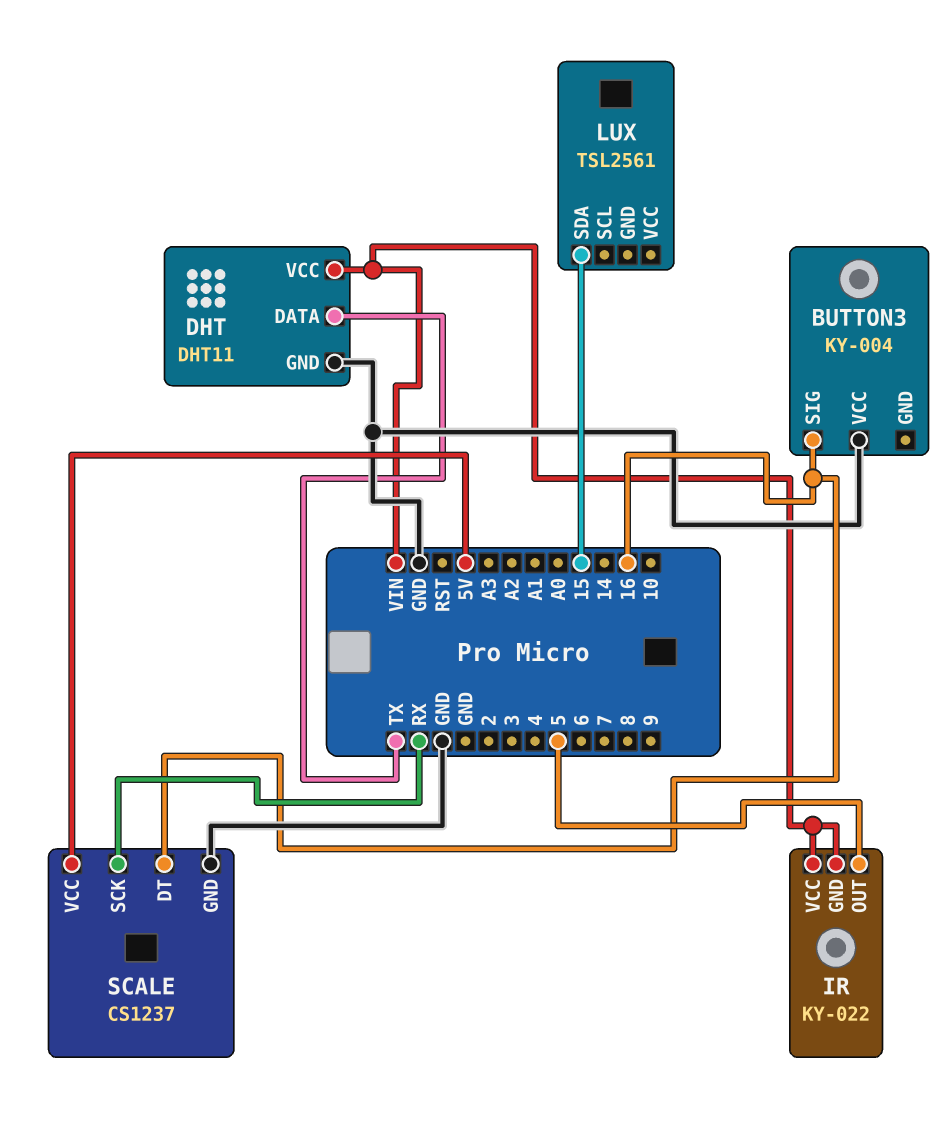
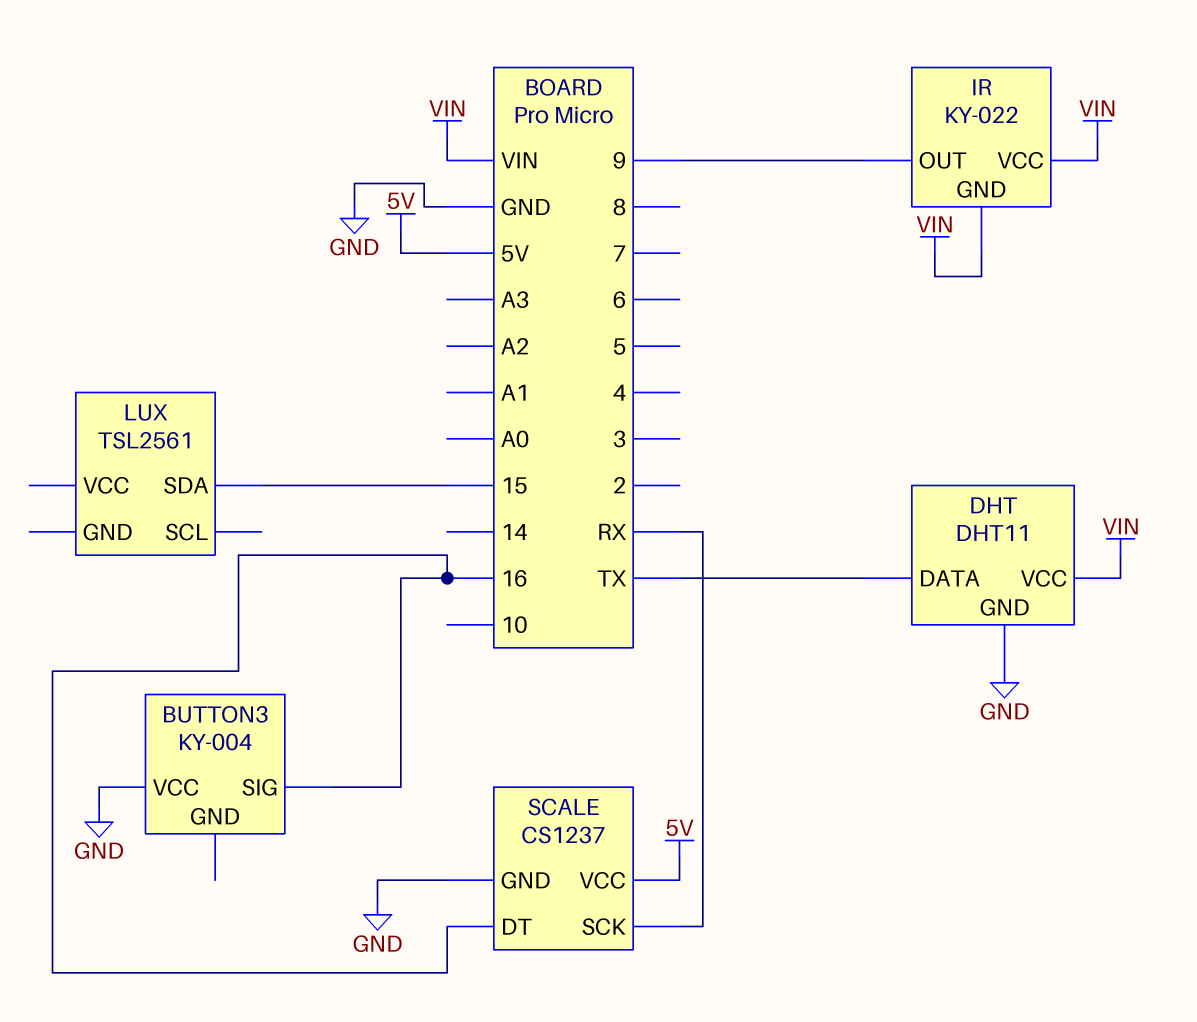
IR pin OUT: 5 -> 9

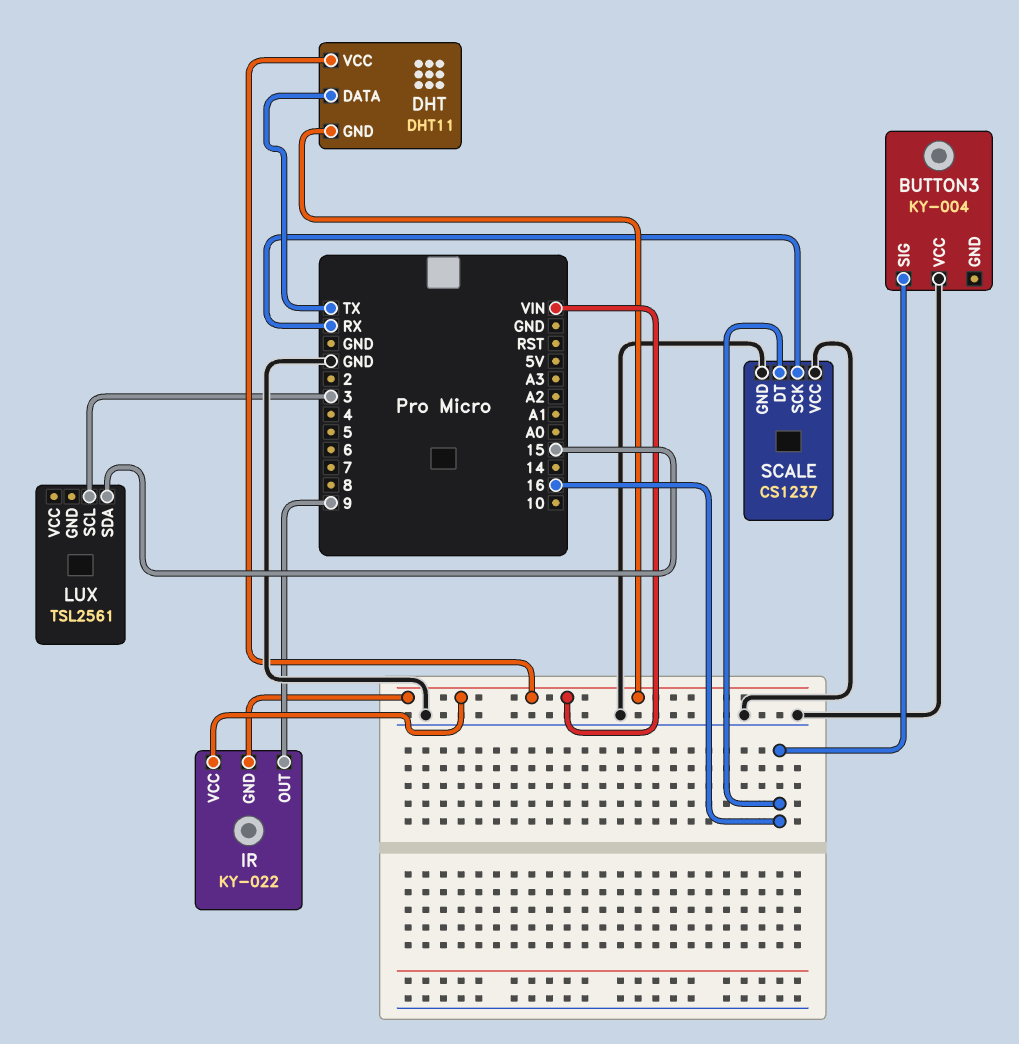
DHT pin GND: GND -> VIN
LUX pin SCL: none -> 3
SCALE pin VCC: 5V -> GND

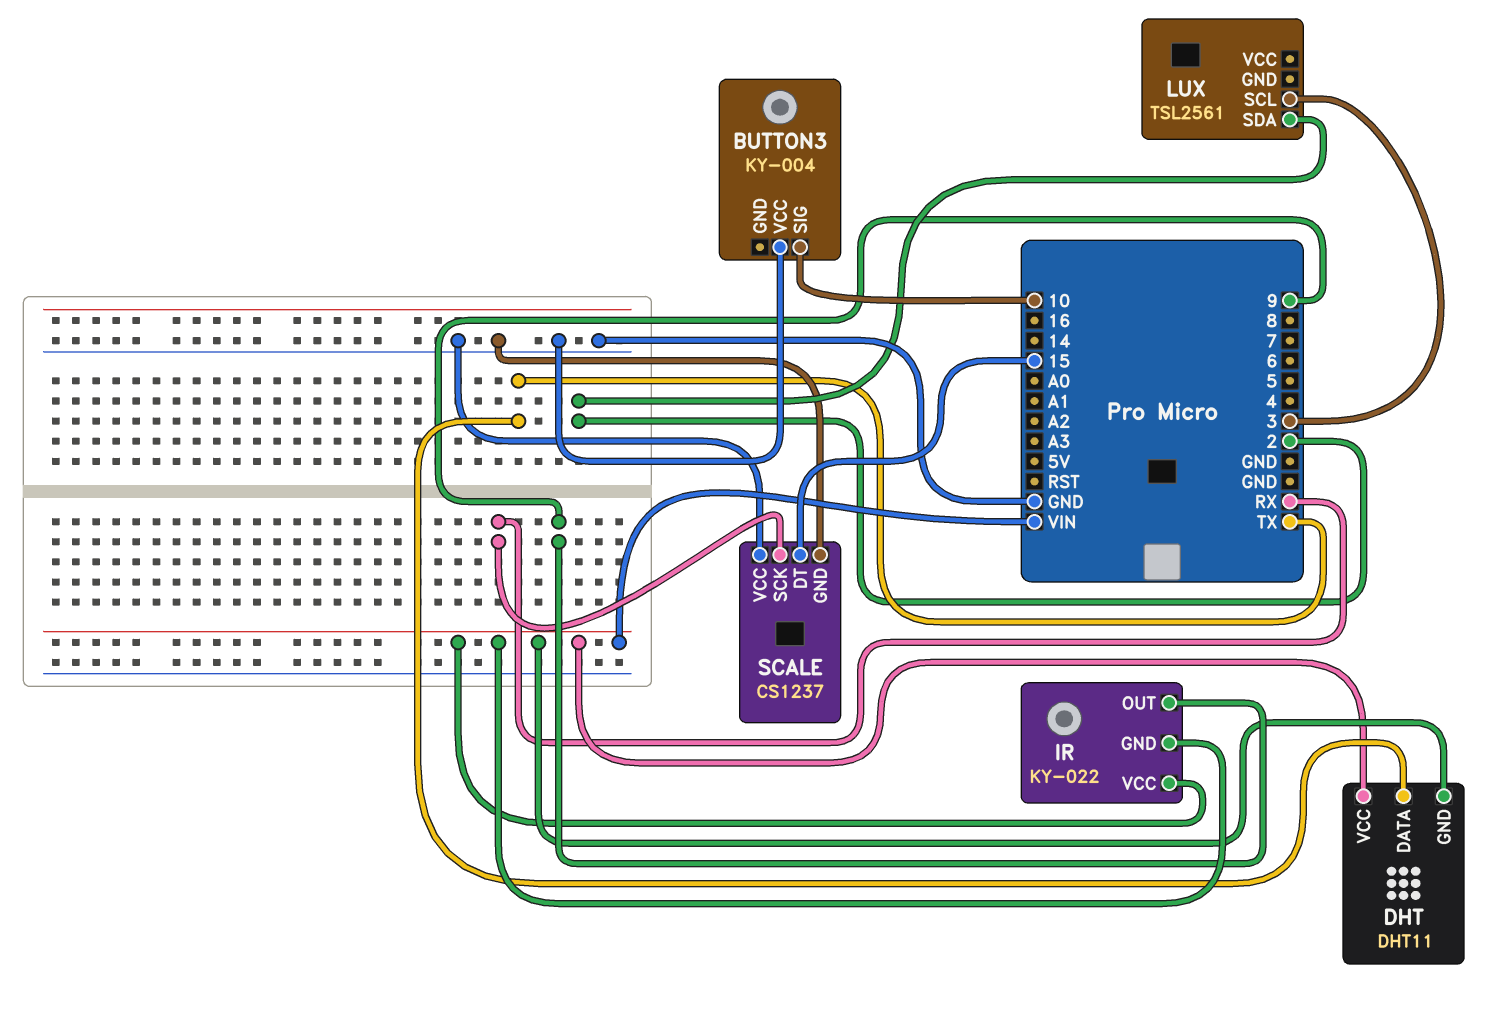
BUTTON3 pin SIG: 16 -> 10
LUX pin SDA: 15 -> 2
SCALE pin DT: 16 -> 15

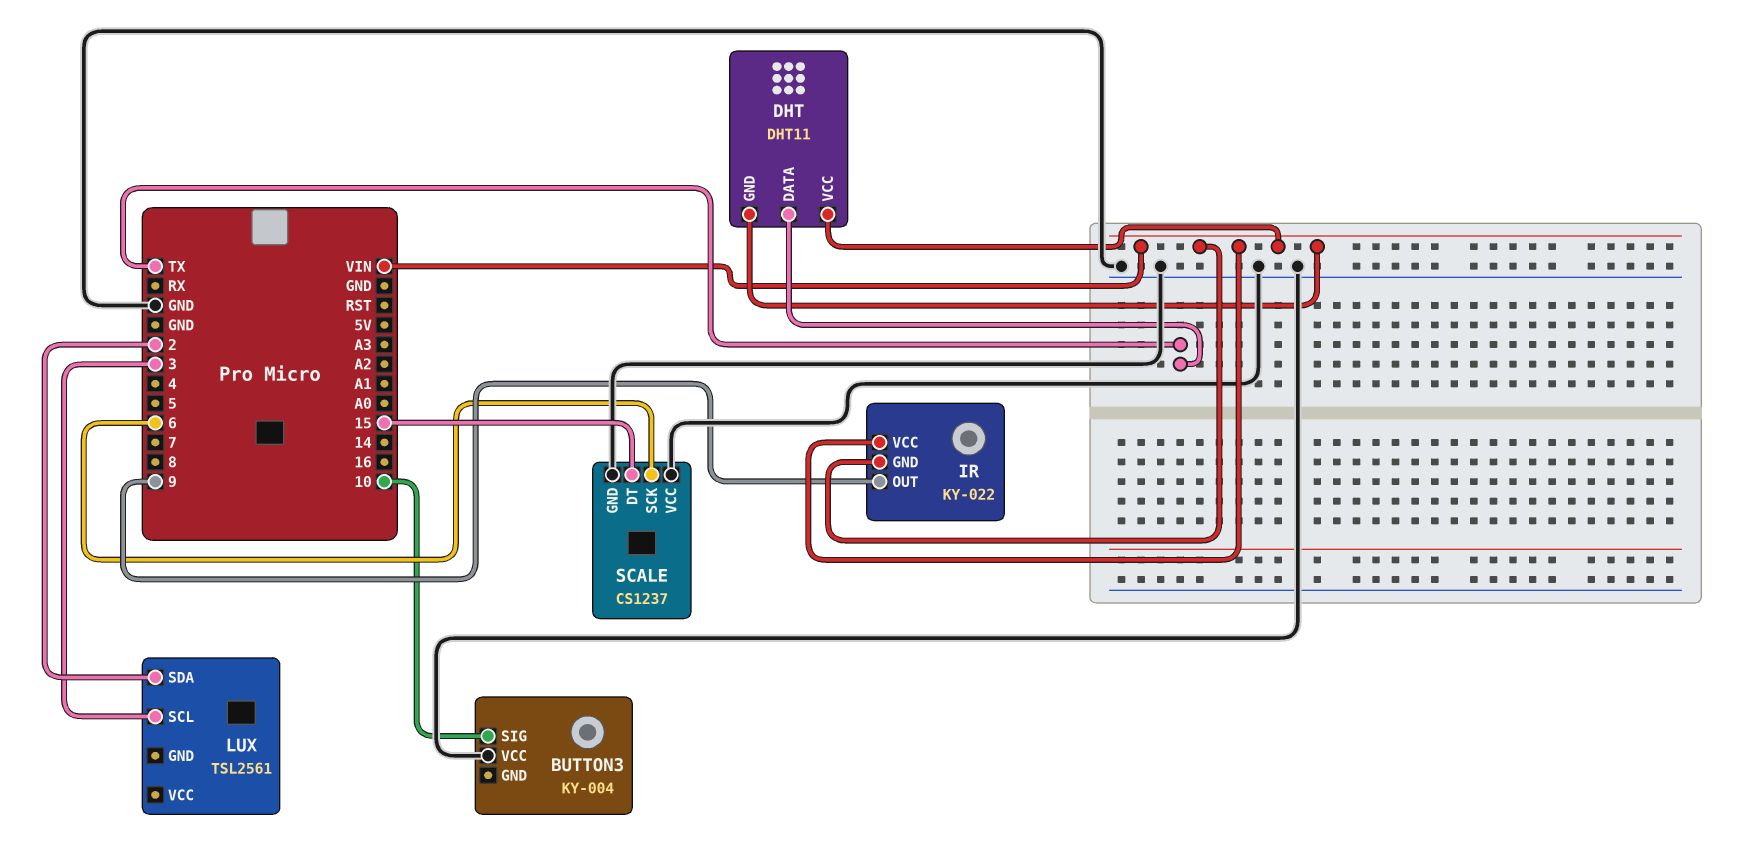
SCALE pin SCK: RX -> 6

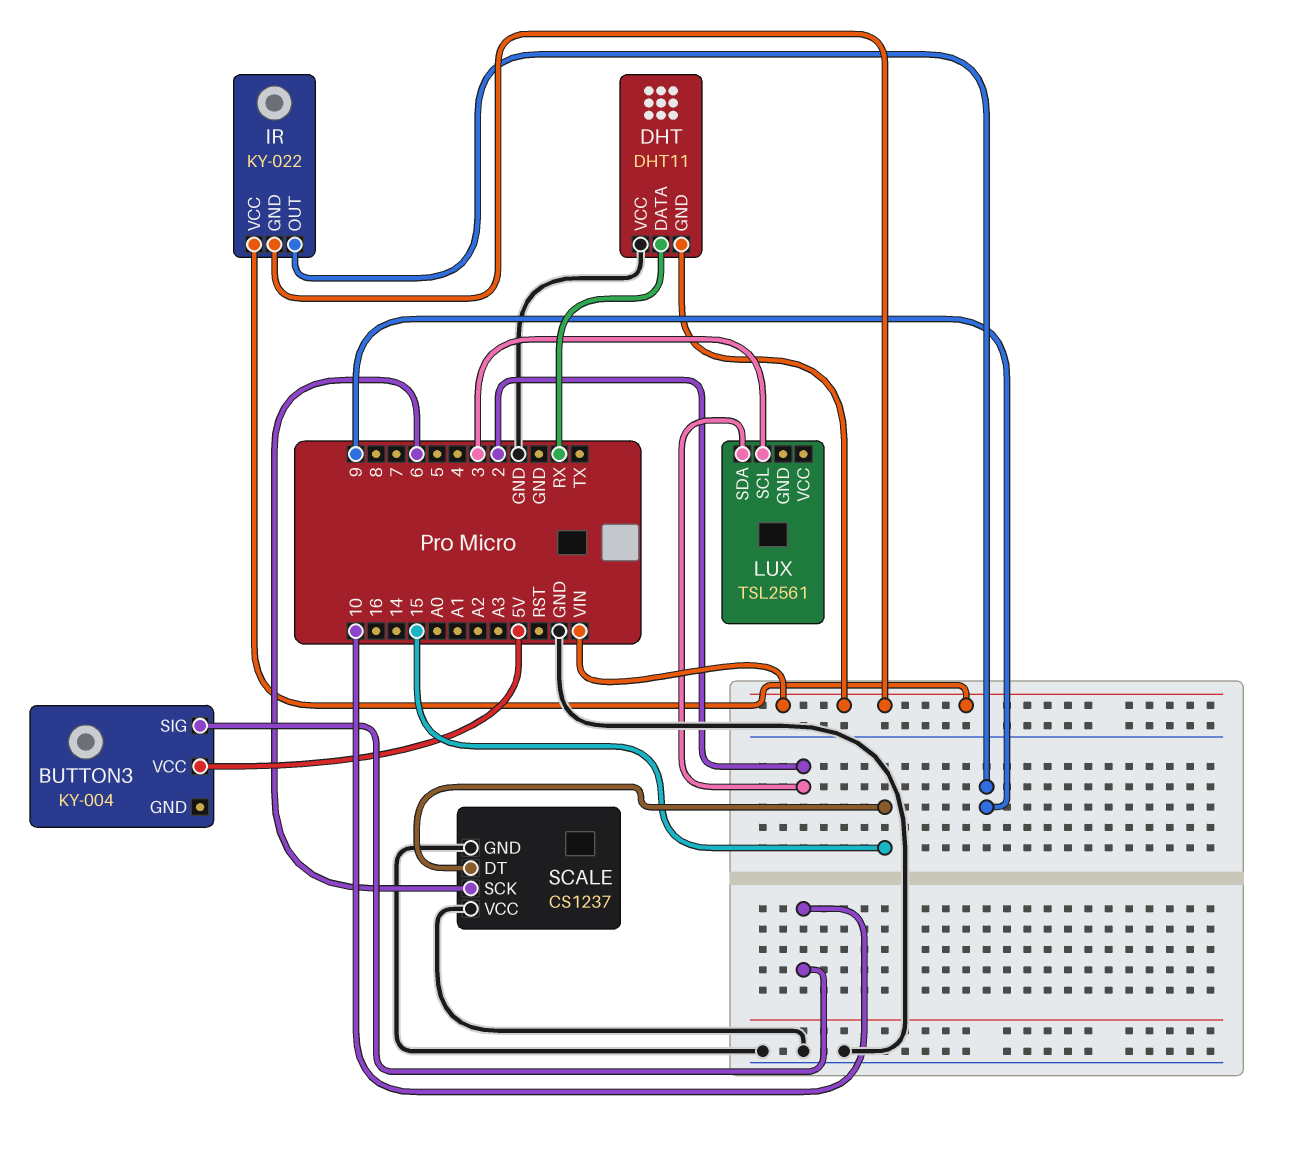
BUTTON3 pin VCC: GND -> 5V
DHT pin DATA: TX -> RX
DHT pin VCC: VIN -> GND

